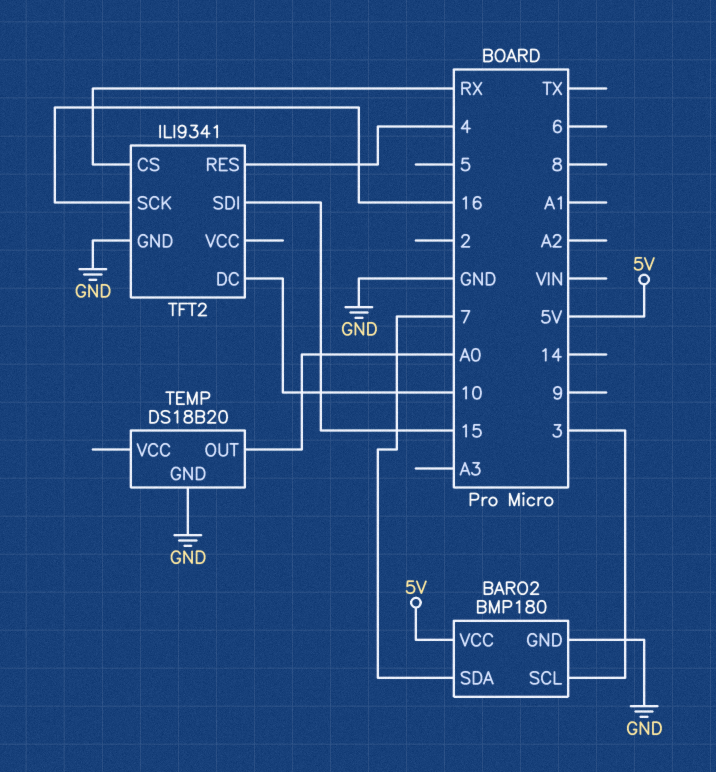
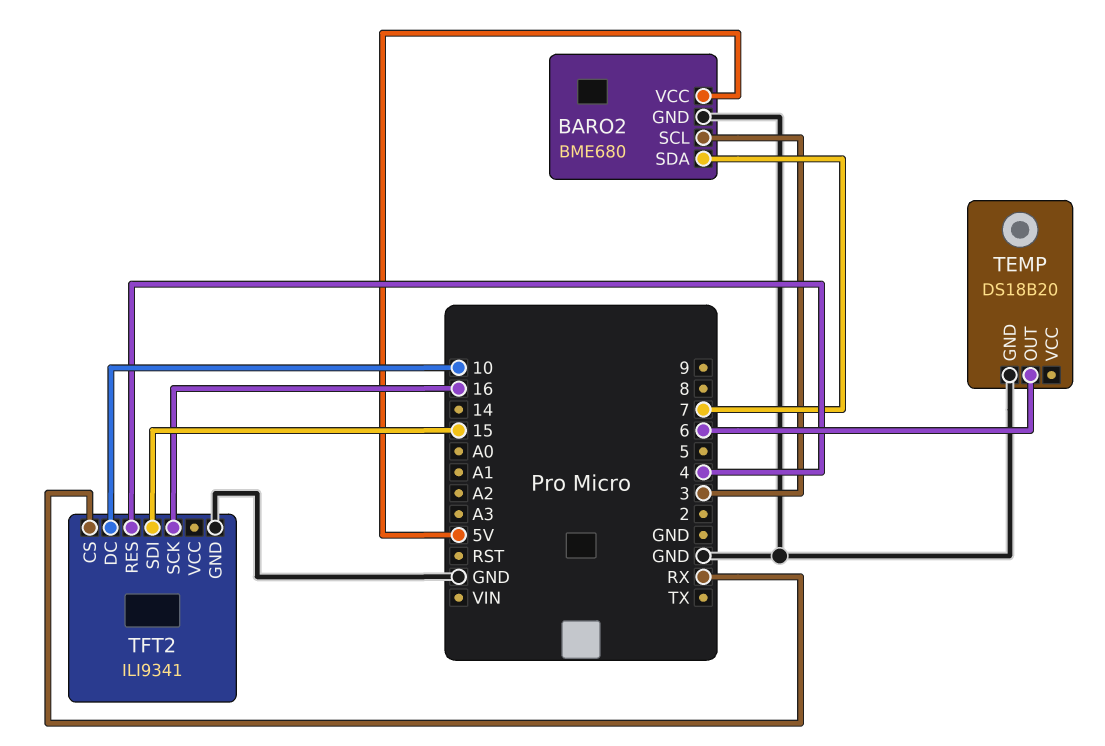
BARO2: BMP180 -> BME680
TEMP pin OUT: A0 -> 6

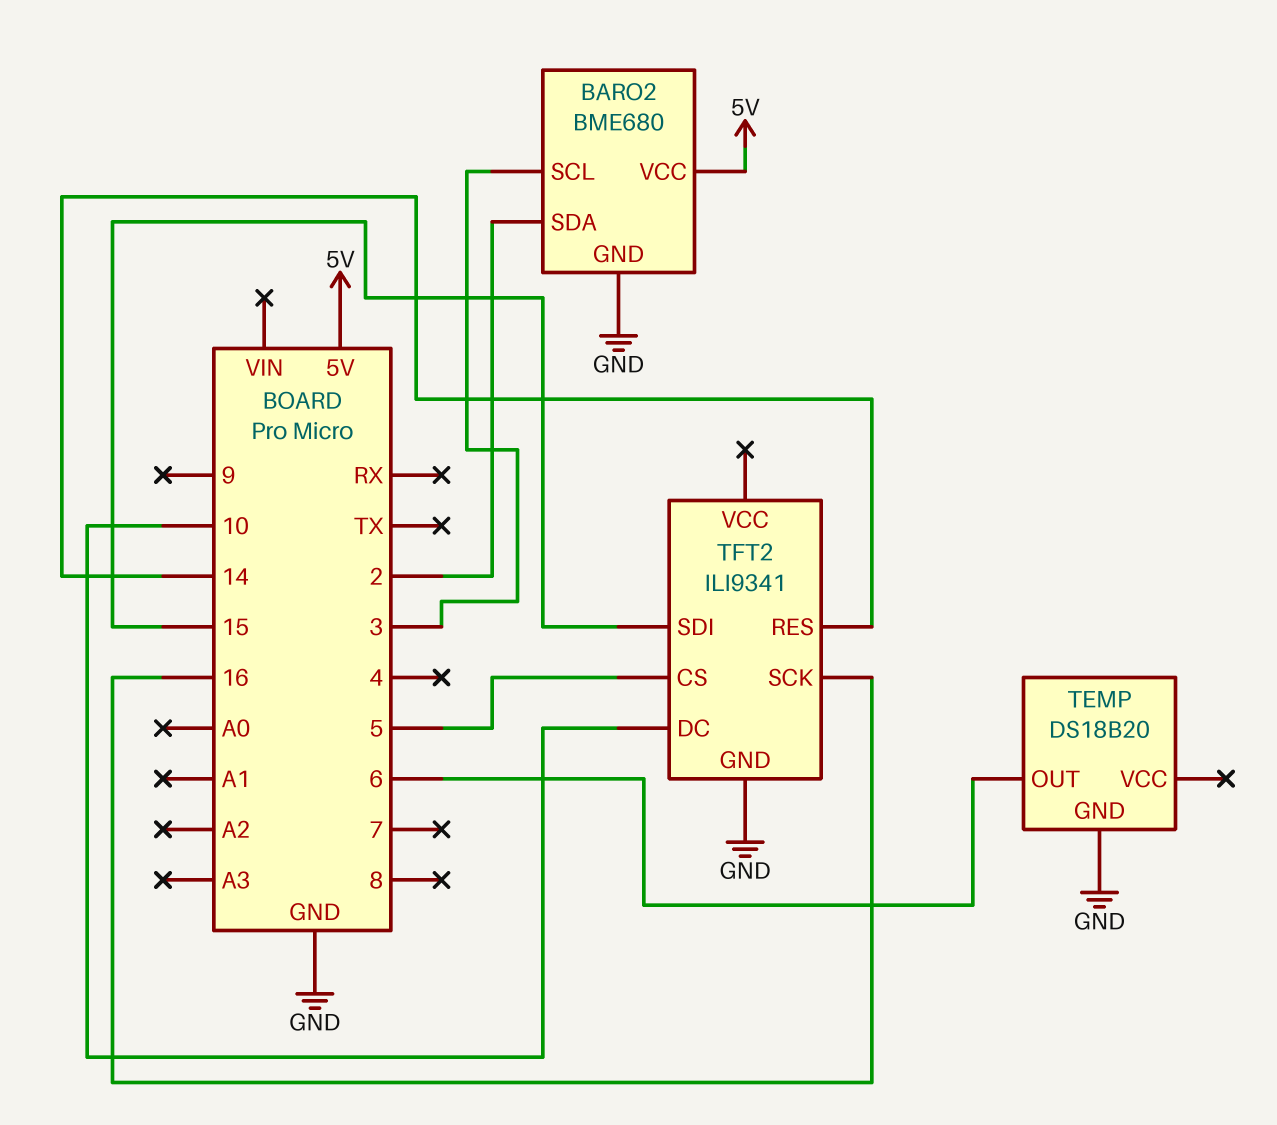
BARO2 pin SDA: 7 -> 2
TFT2 pin CS: RX -> 5
TFT2 pin RES: 4 -> 14

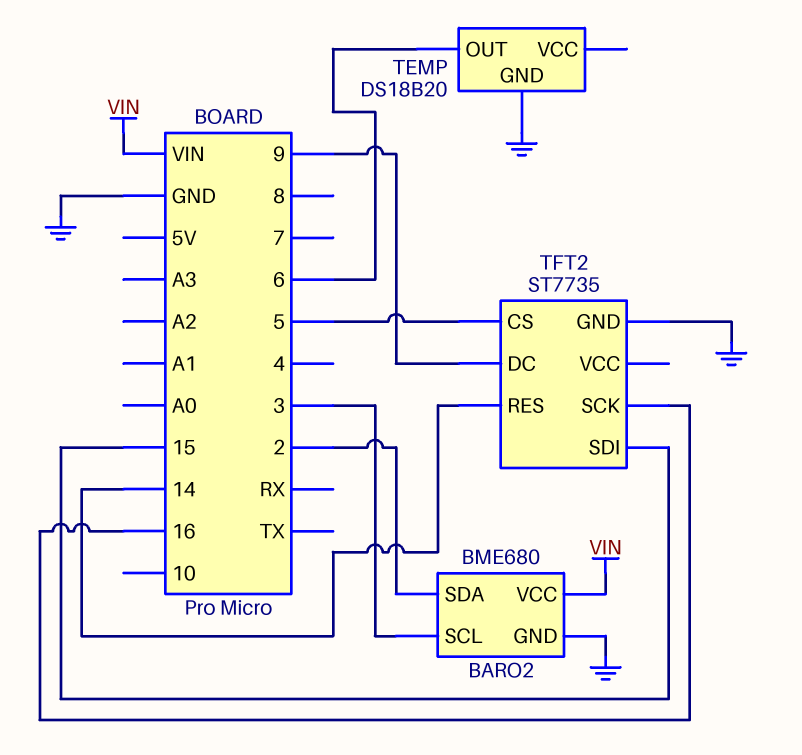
BARO2 pin VCC: 5V -> VIN
TFT2: ILI9341 -> ST7735
TFT2 pin DC: 10 -> 9

